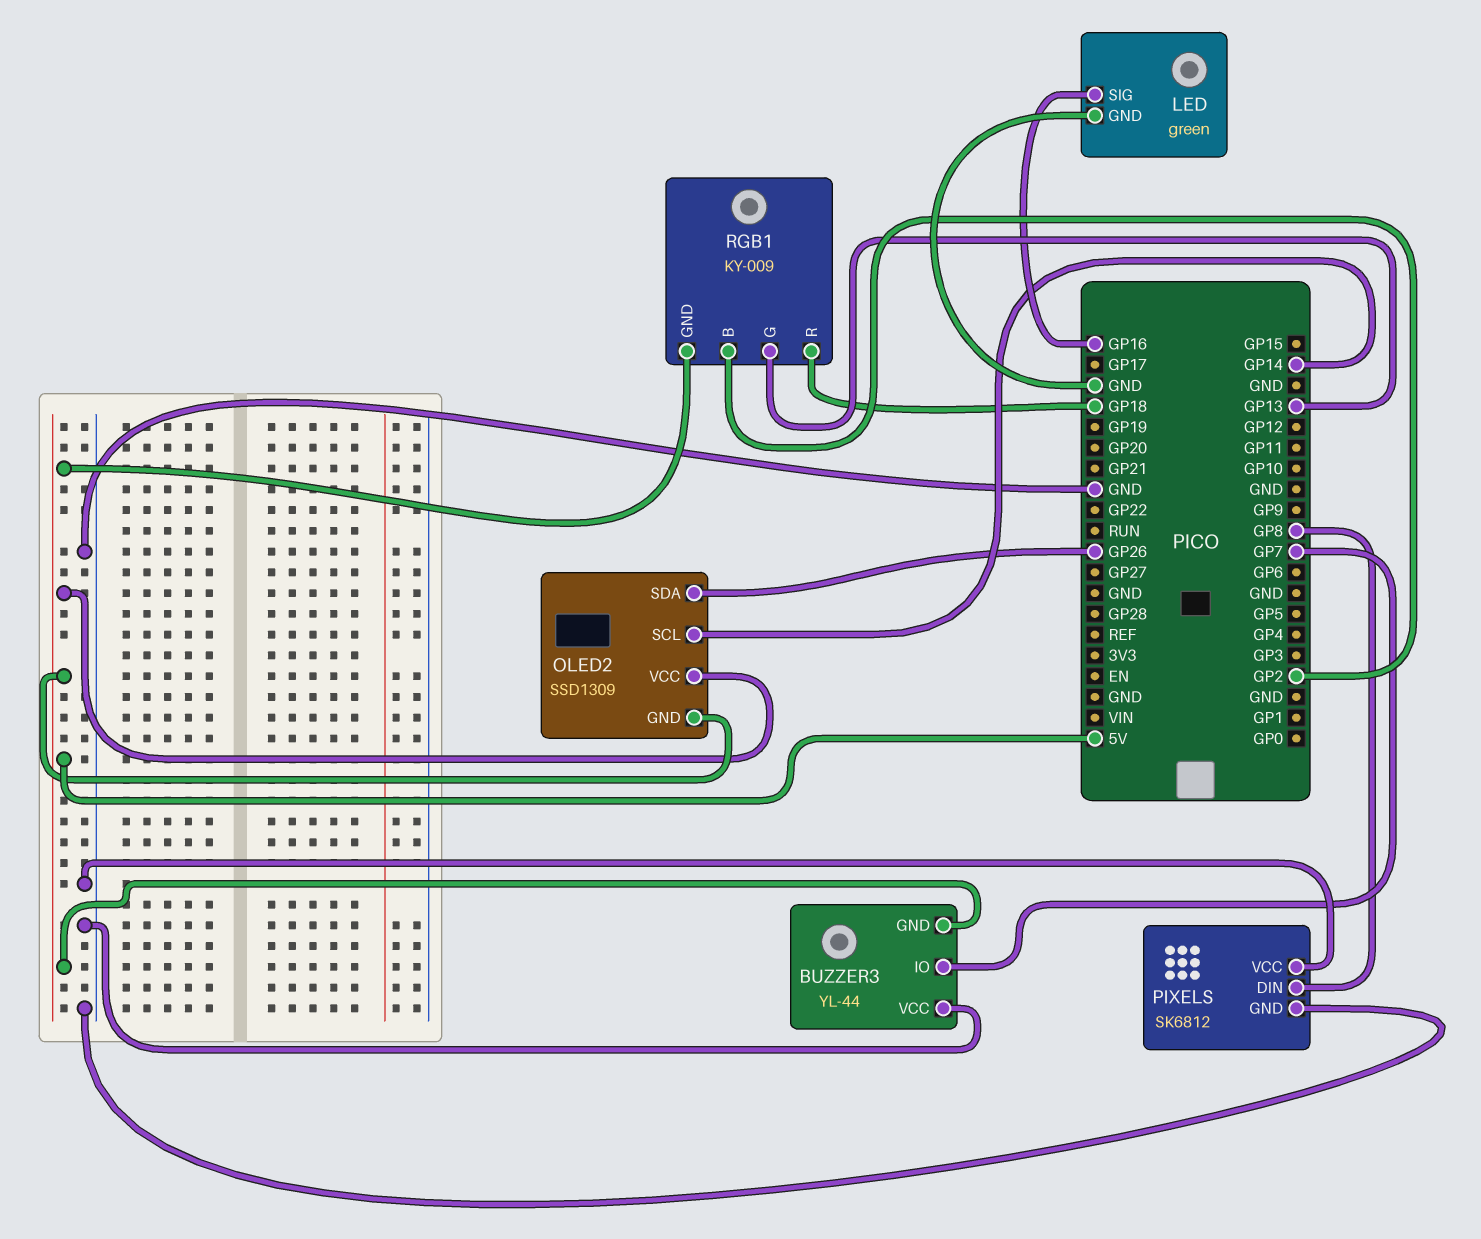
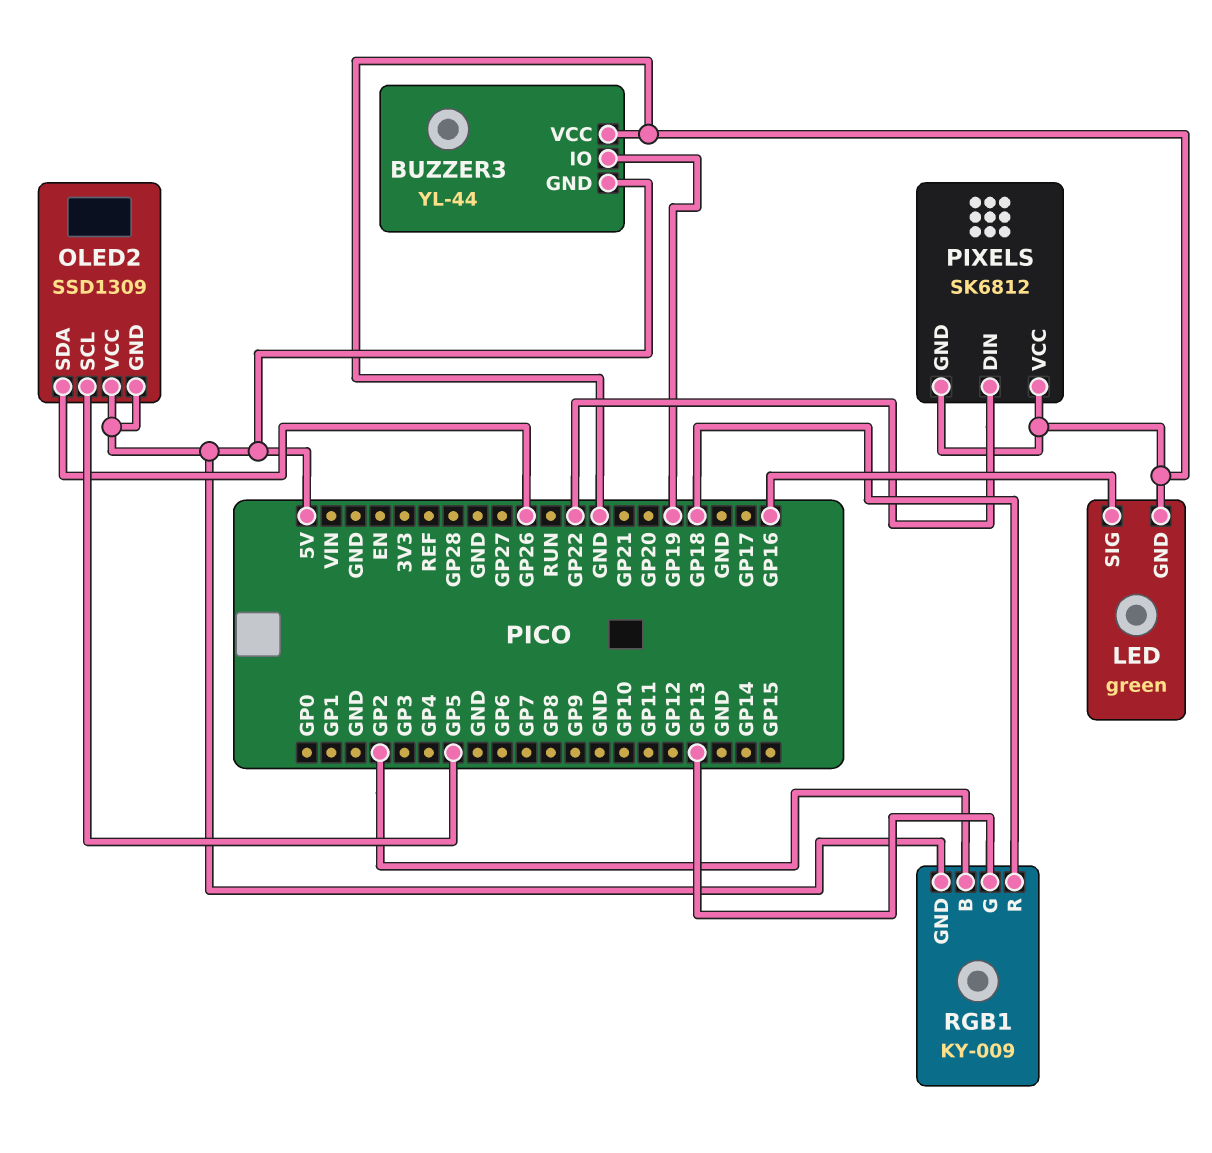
BUZZER3 pin IO: GP7 -> GP19
OLED2 pin SCL: GP14 -> GP5
PIXELS pin DIN: GP8 -> GP22

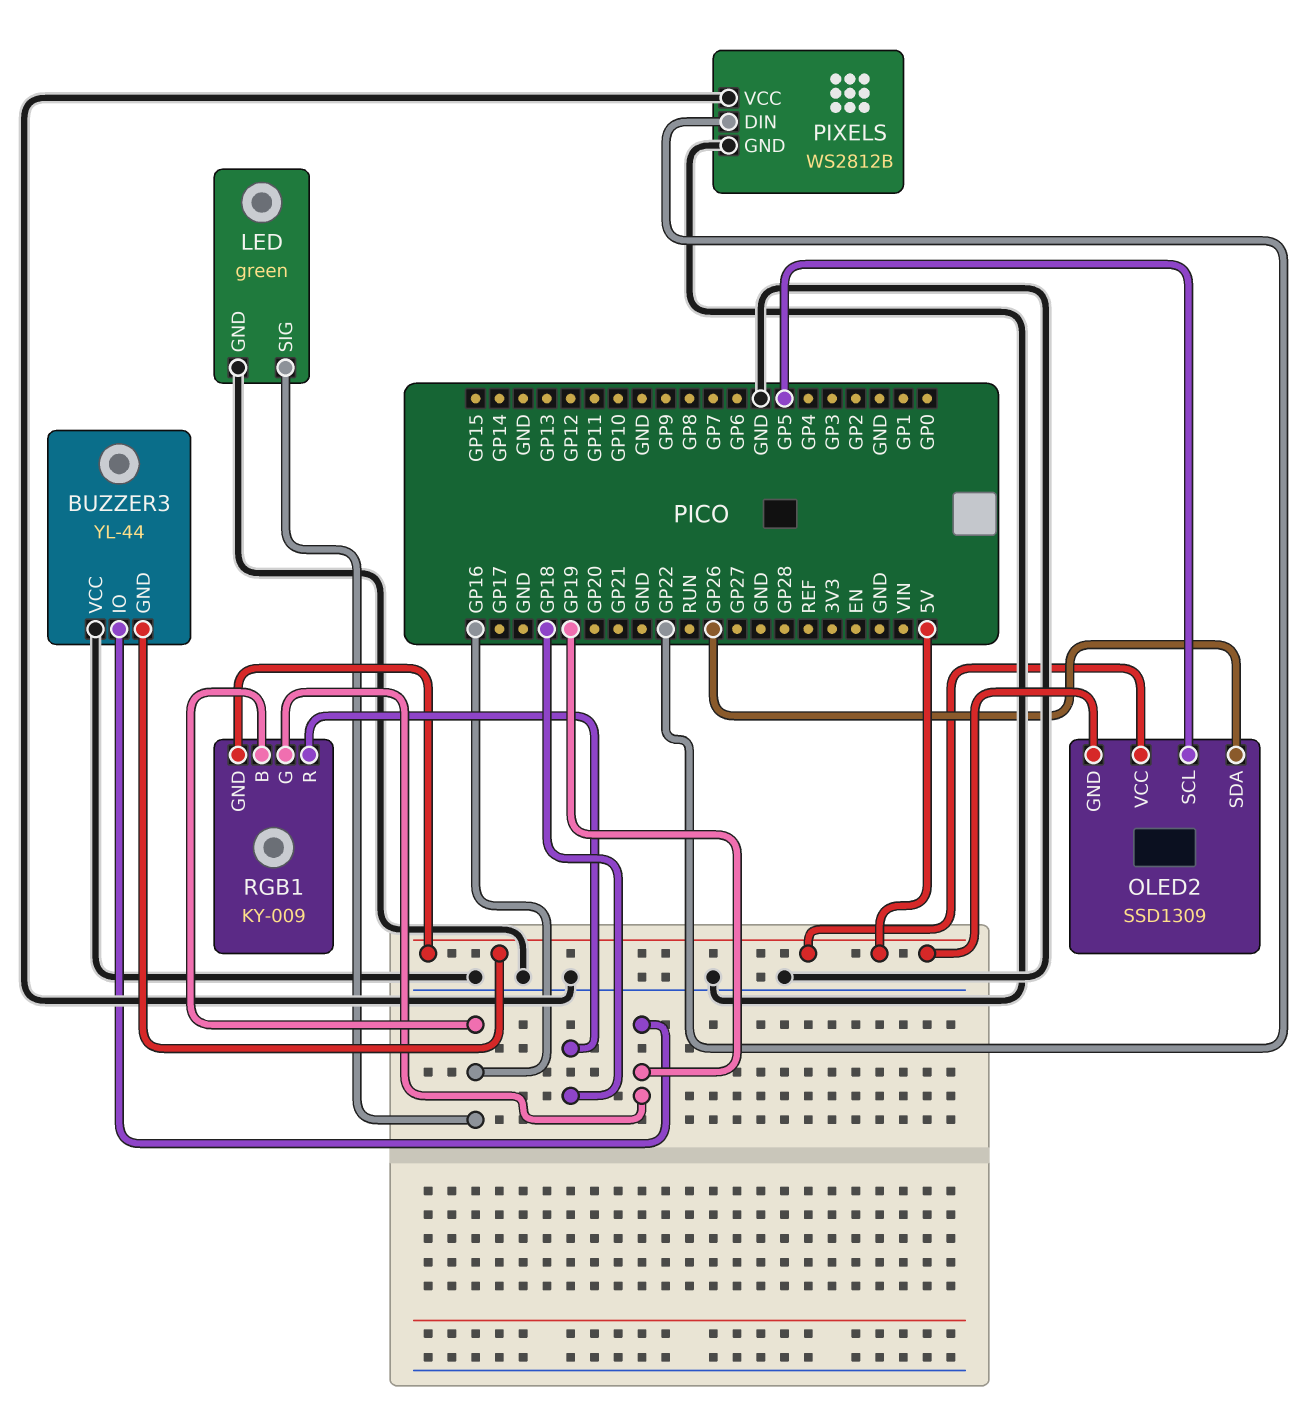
PIXELS: SK6812 -> WS2812B
RGB1 pin B: GP2 -> GP16
RGB1 pin G: GP13 -> GP19

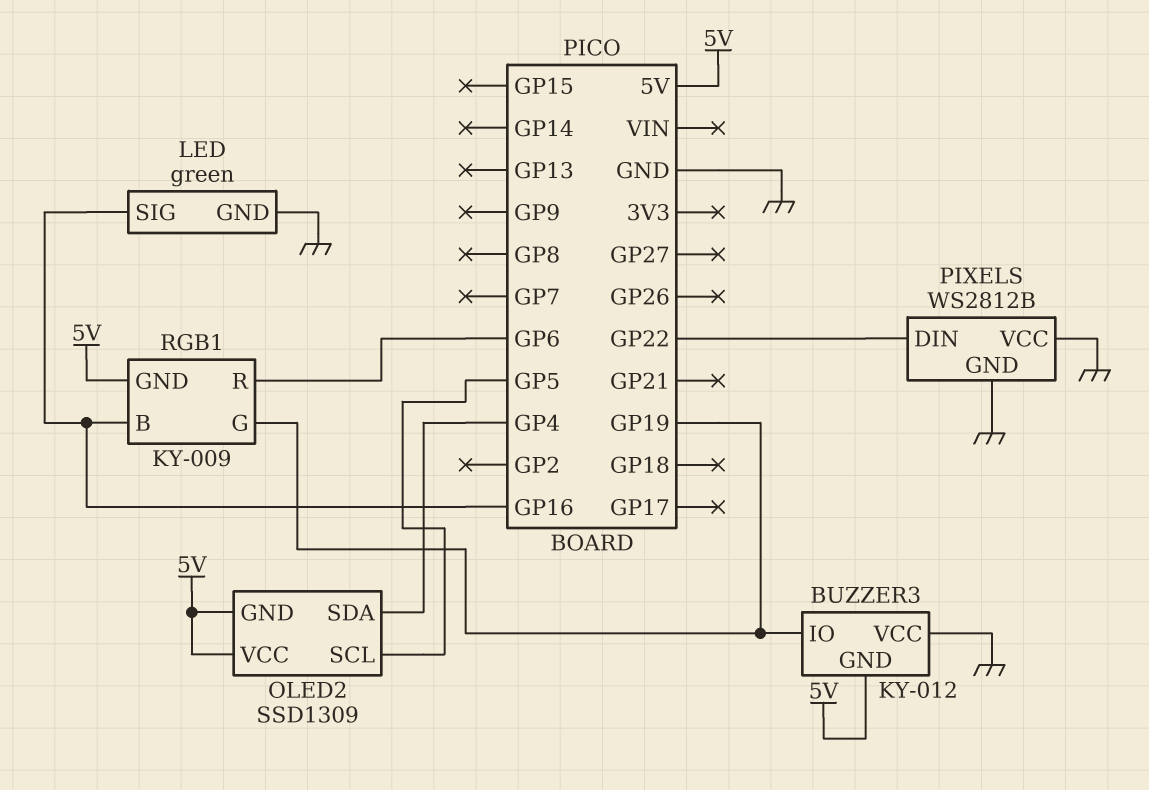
BUZZER3: YL-44 -> KY-012
OLED2 pin SDA: GP26 -> GP4
RGB1 pin R: GP18 -> GP6

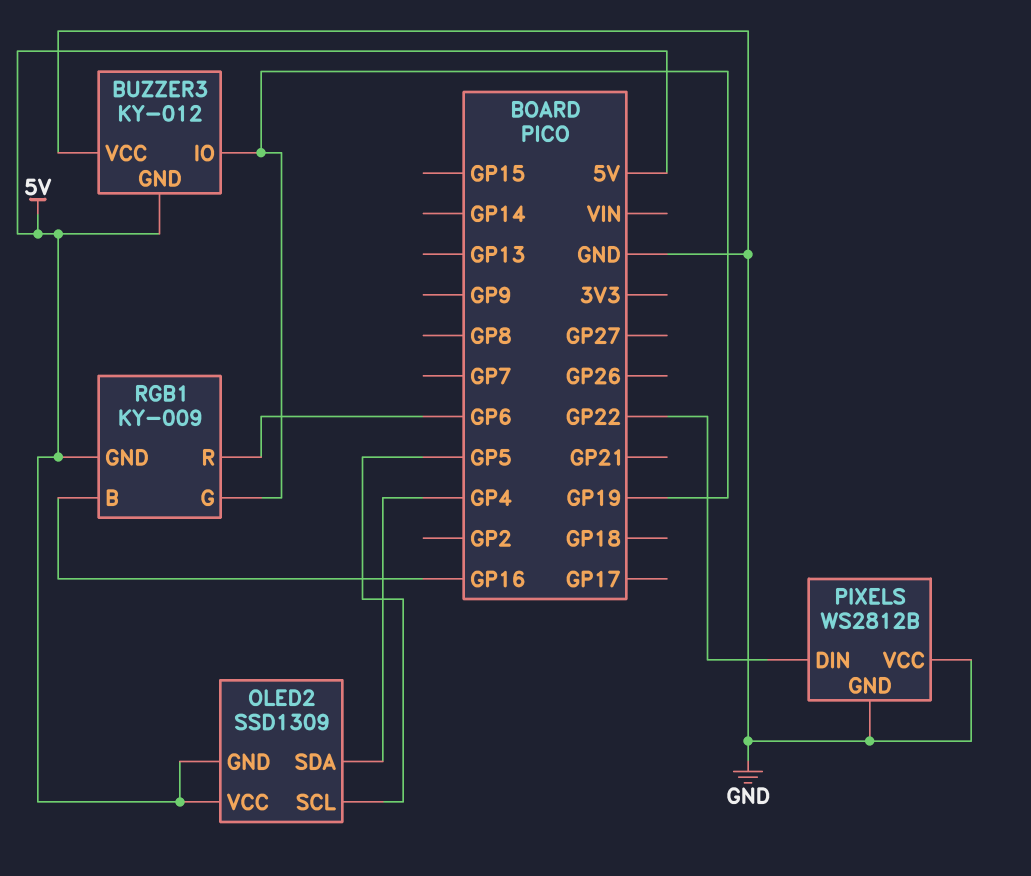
LED: green -> none
LED pin GND: GND -> none
LED pin SIG: GP16 -> none

